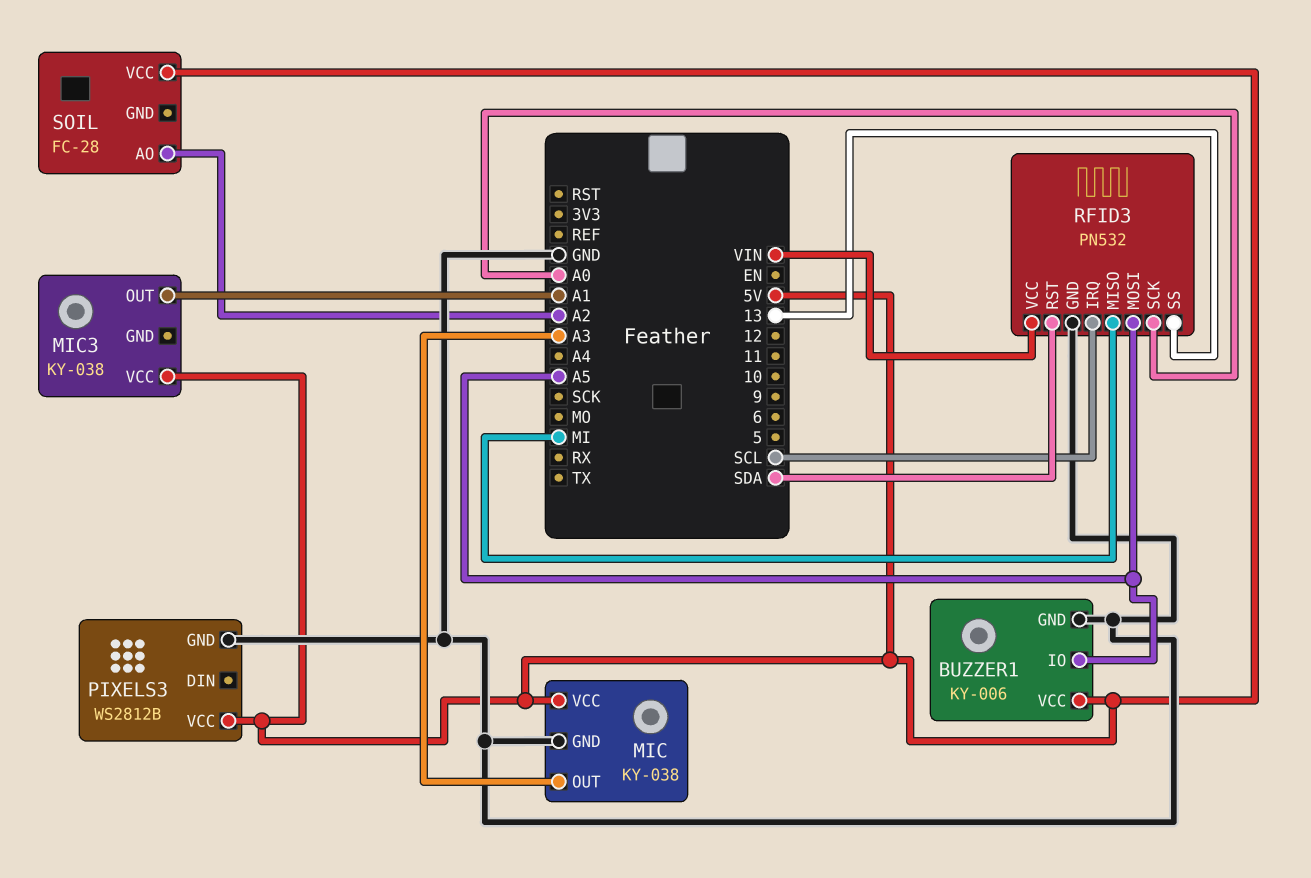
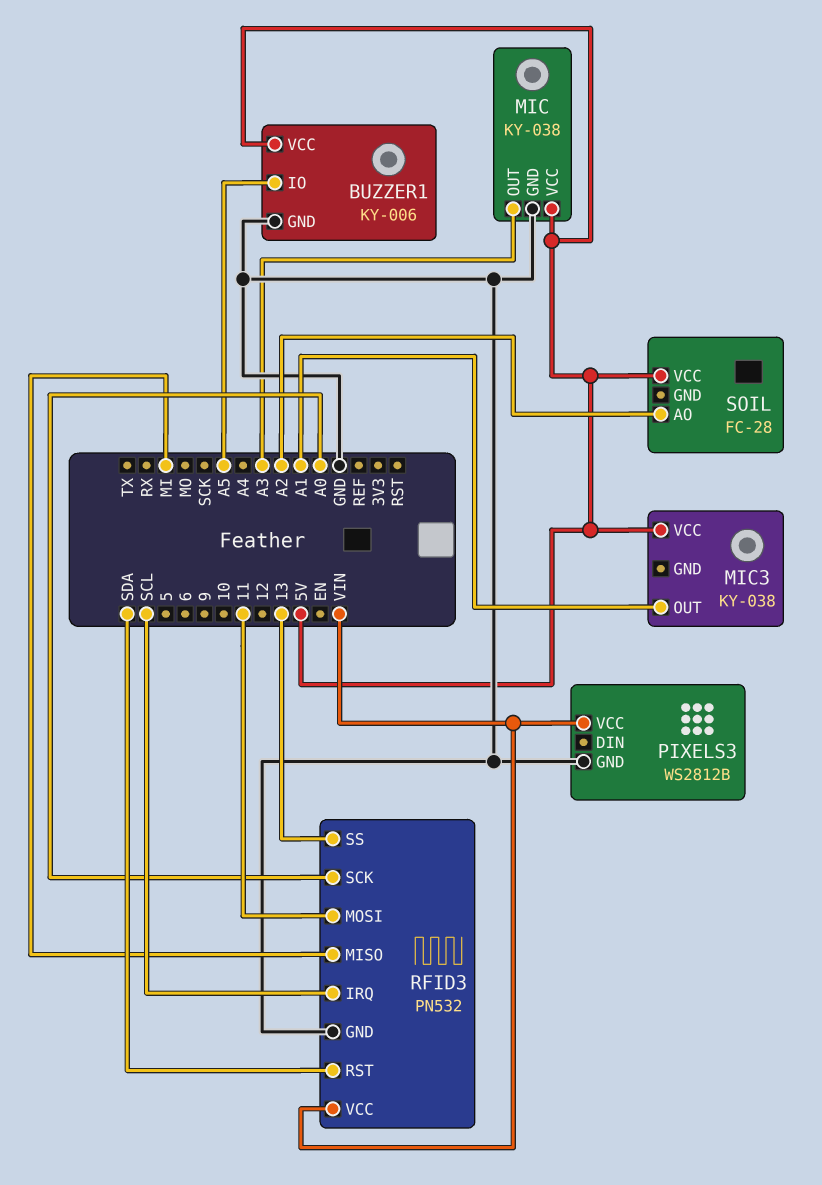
PIXELS3 pin VCC: 5V -> VIN
RFID3 pin MOSI: A5 -> 11

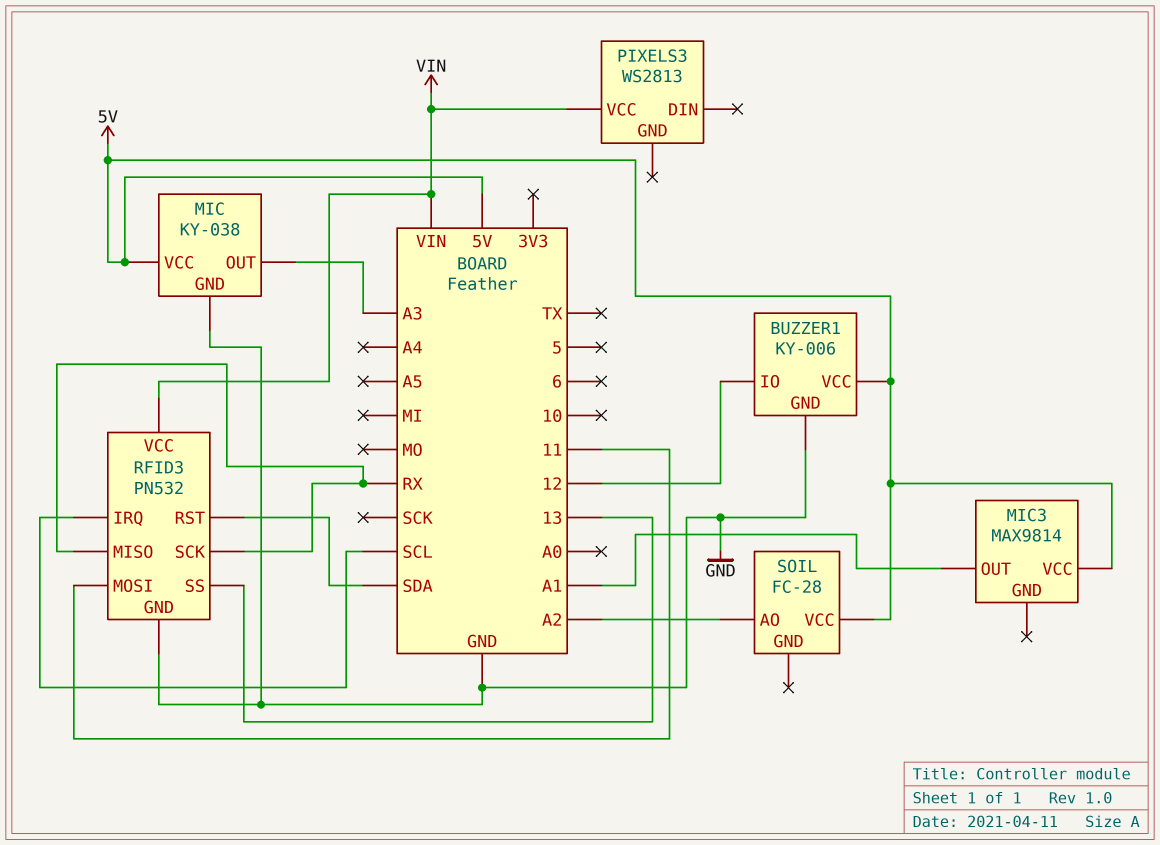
BUZZER1 pin IO: A5 -> 12
MIC3: KY-038 -> MAX9814
PIXELS3: WS2812B -> WS2813
PIXELS3 pin GND: GND -> none
RFID3 pin MISO: MI -> RX
RFID3 pin SCK: A0 -> RX

